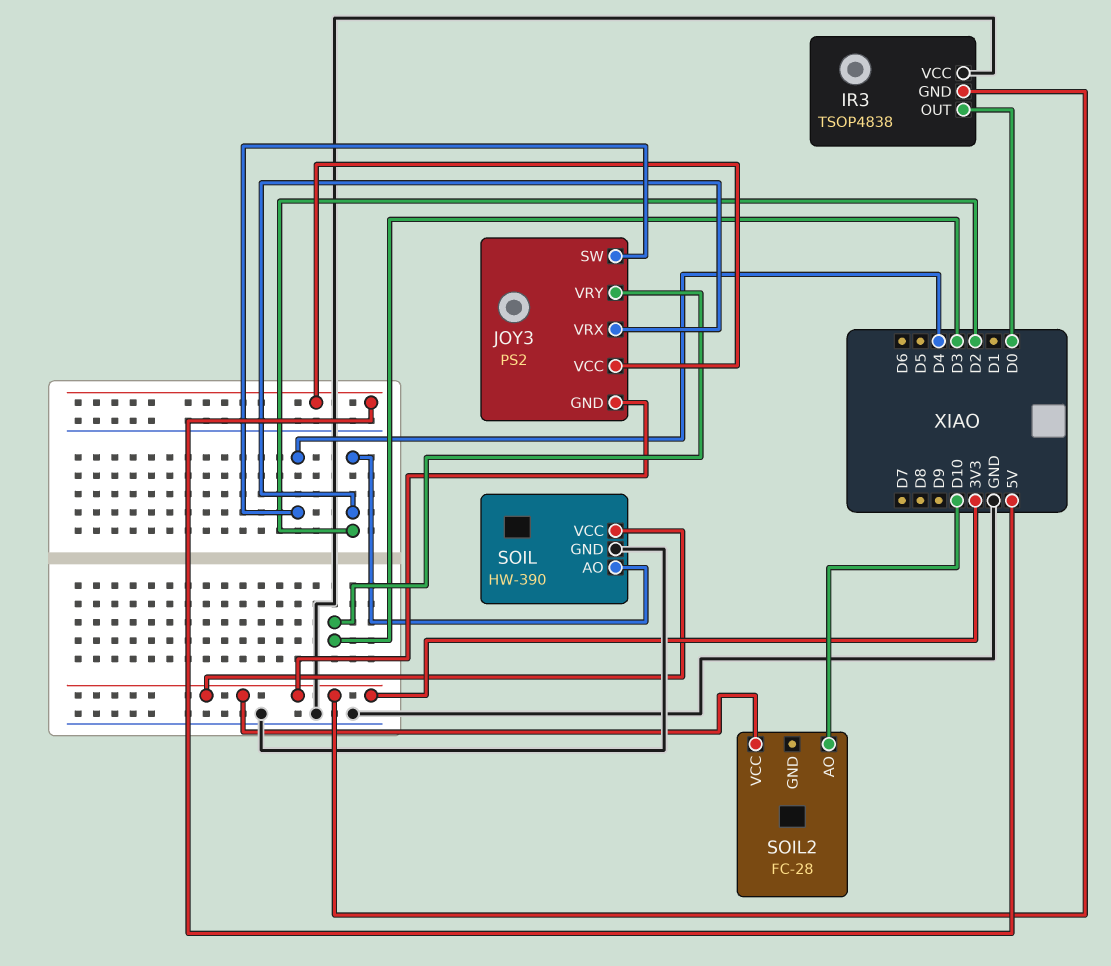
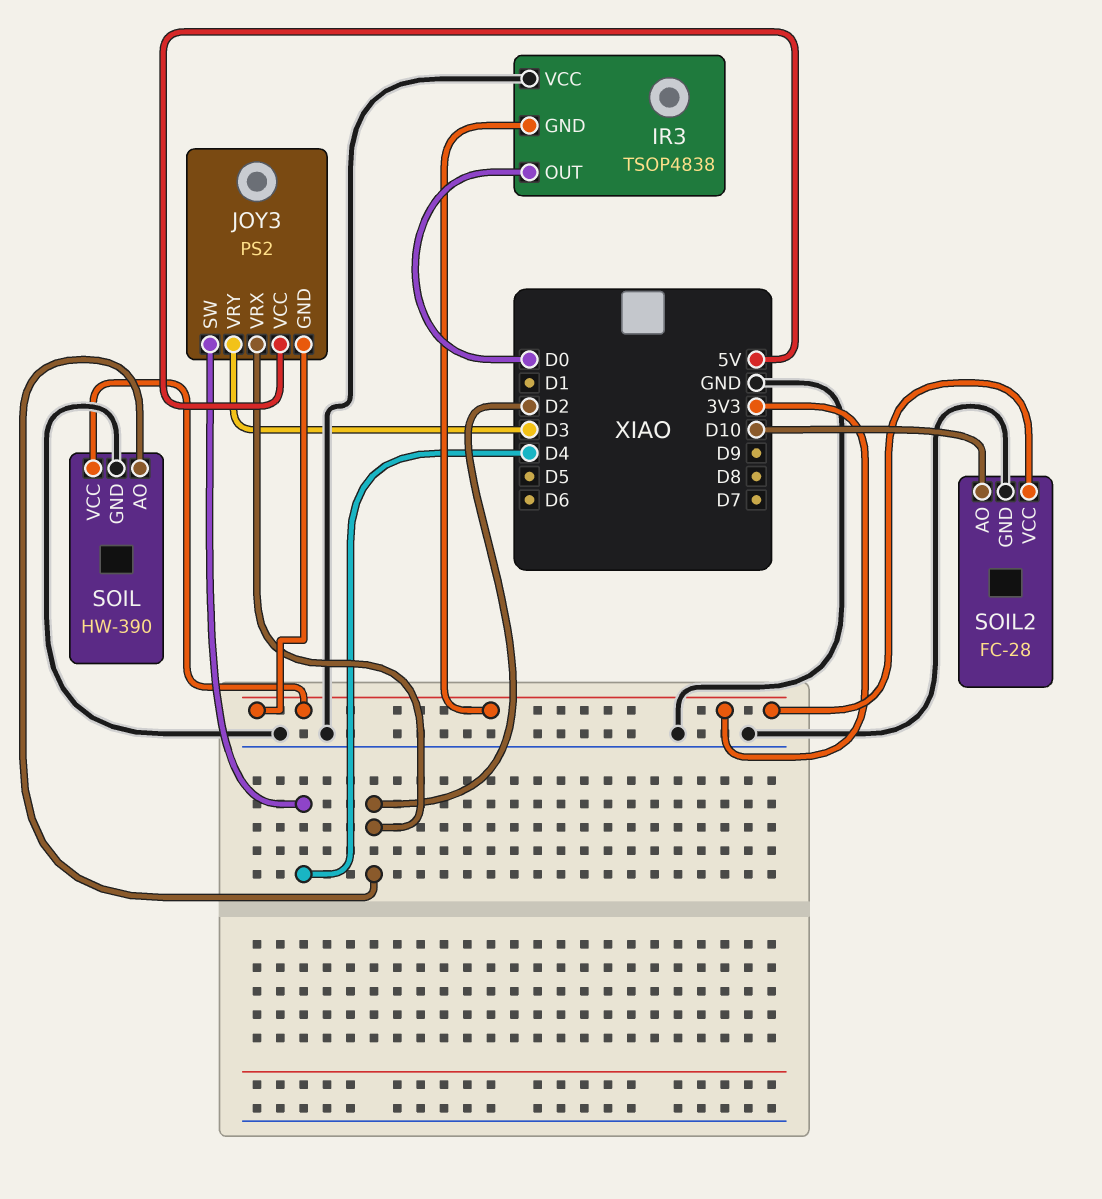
SOIL2 pin GND: none -> GND

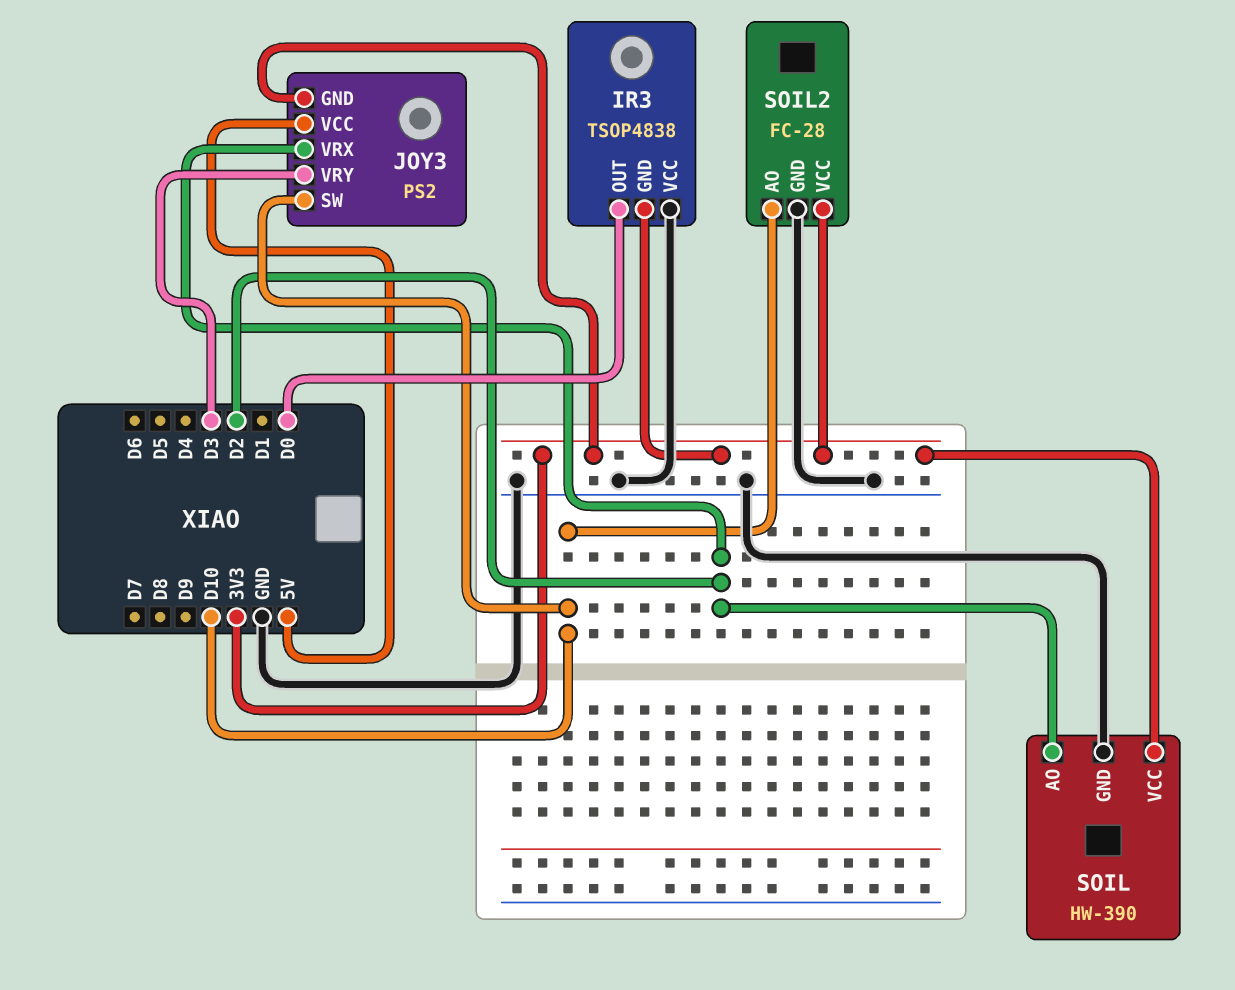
JOY3 pin SW: D4 -> D10

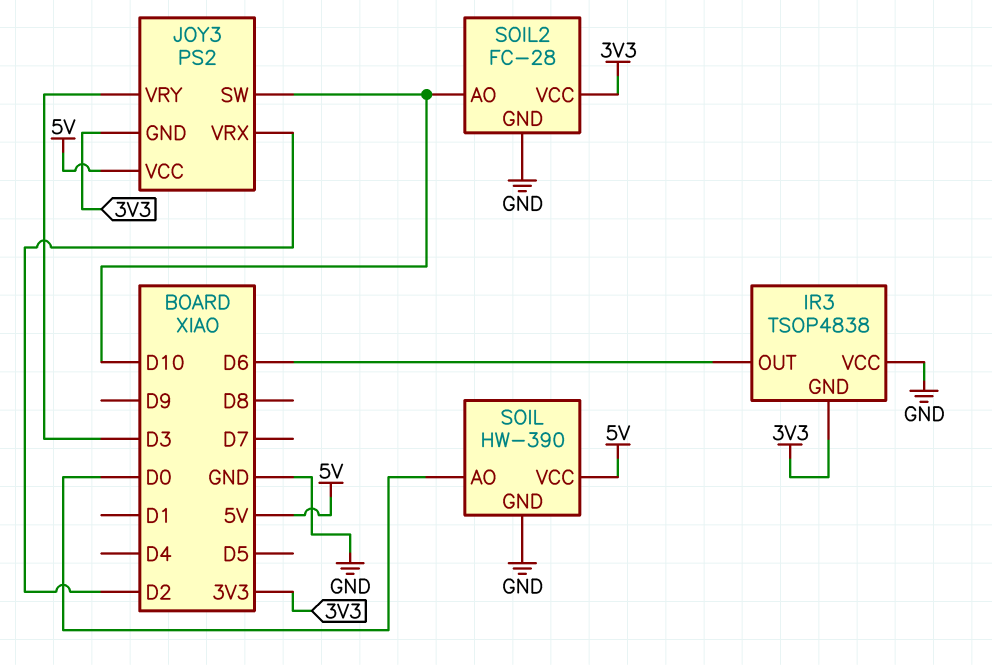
IR3 pin OUT: D0 -> D6
SOIL pin AO: D2 -> D0
SOIL pin VCC: 3V3 -> 5V

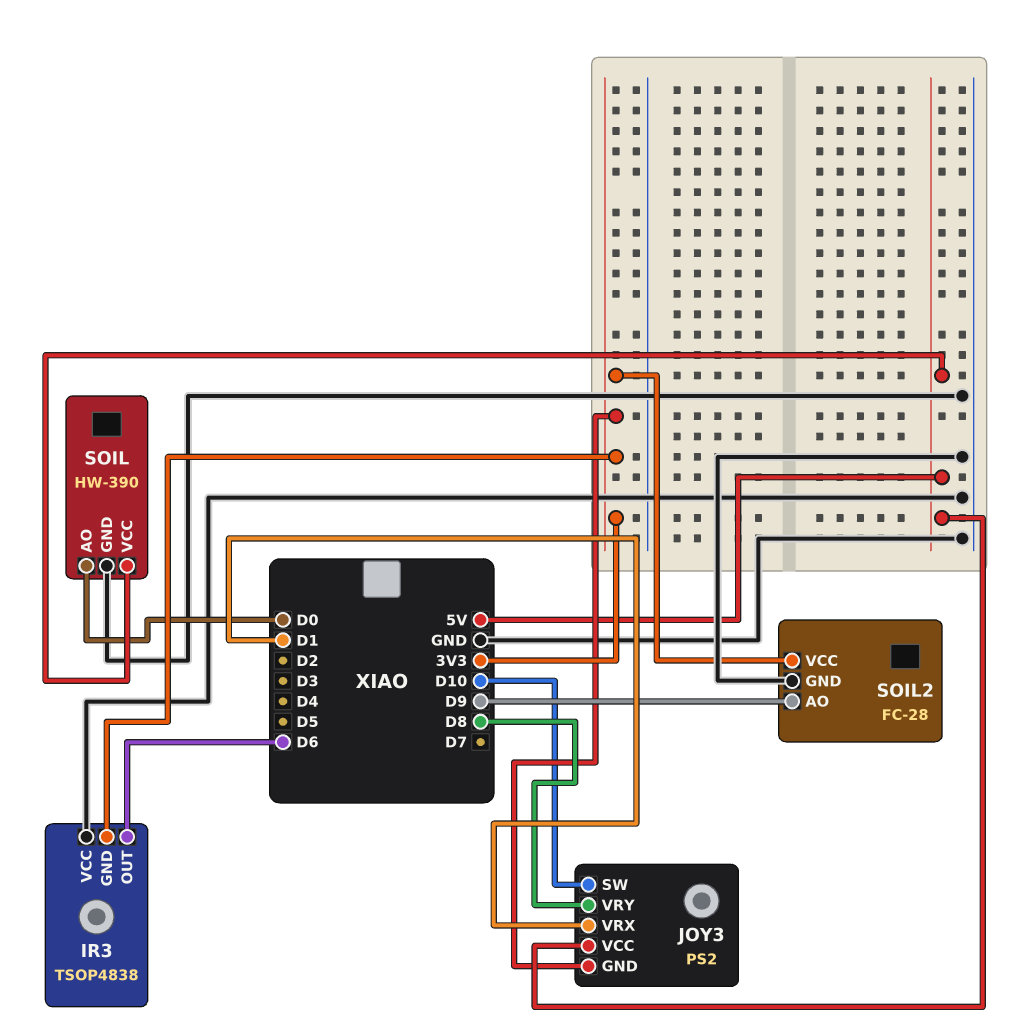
JOY3 pin VRX: D2 -> D1
JOY3 pin VRY: D3 -> D8
SOIL2 pin AO: D10 -> D9

